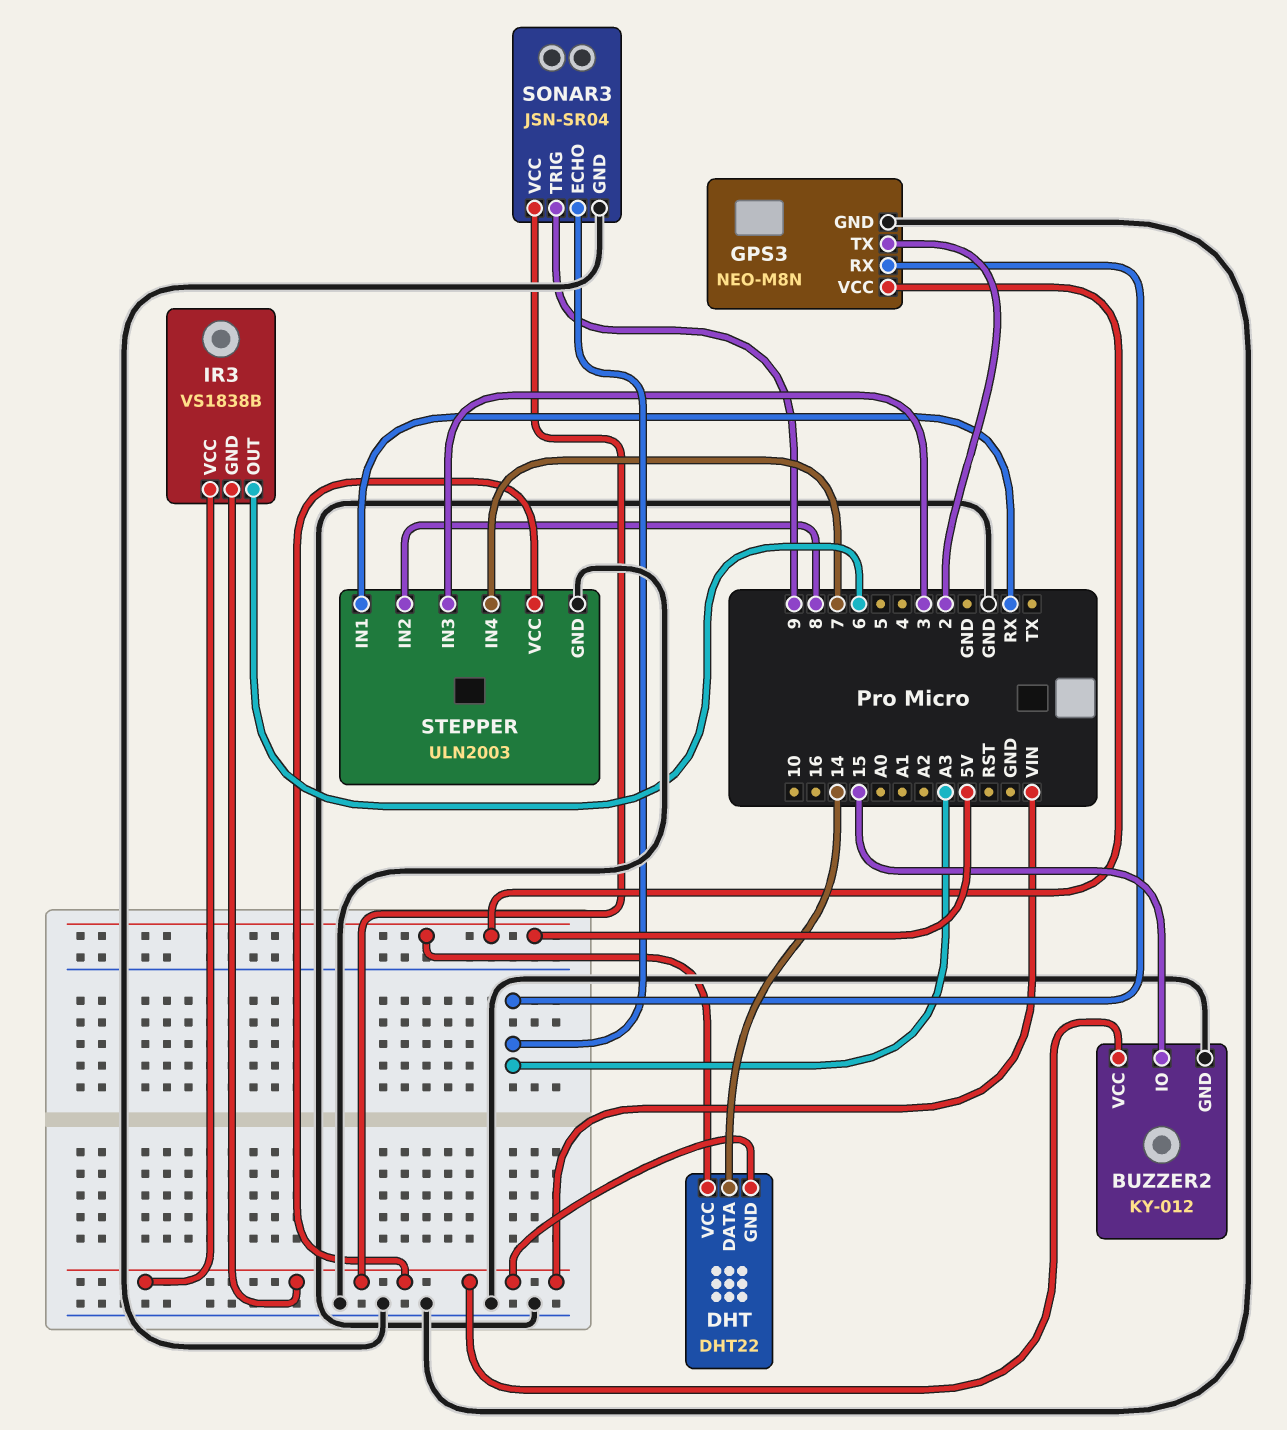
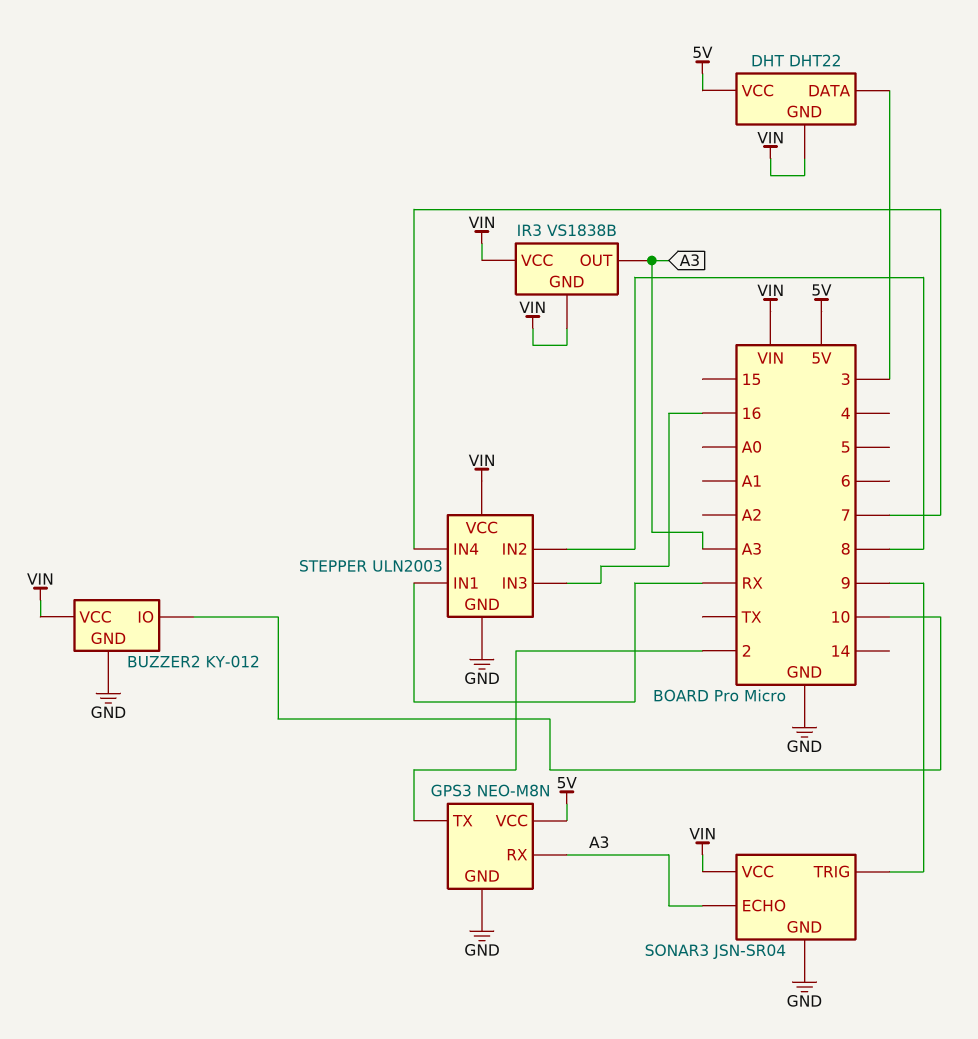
BUZZER2 pin IO: 15 -> 10
DHT pin DATA: 14 -> 3
IR3 pin OUT: 6 -> A3
STEPPER pin IN3: 3 -> 16

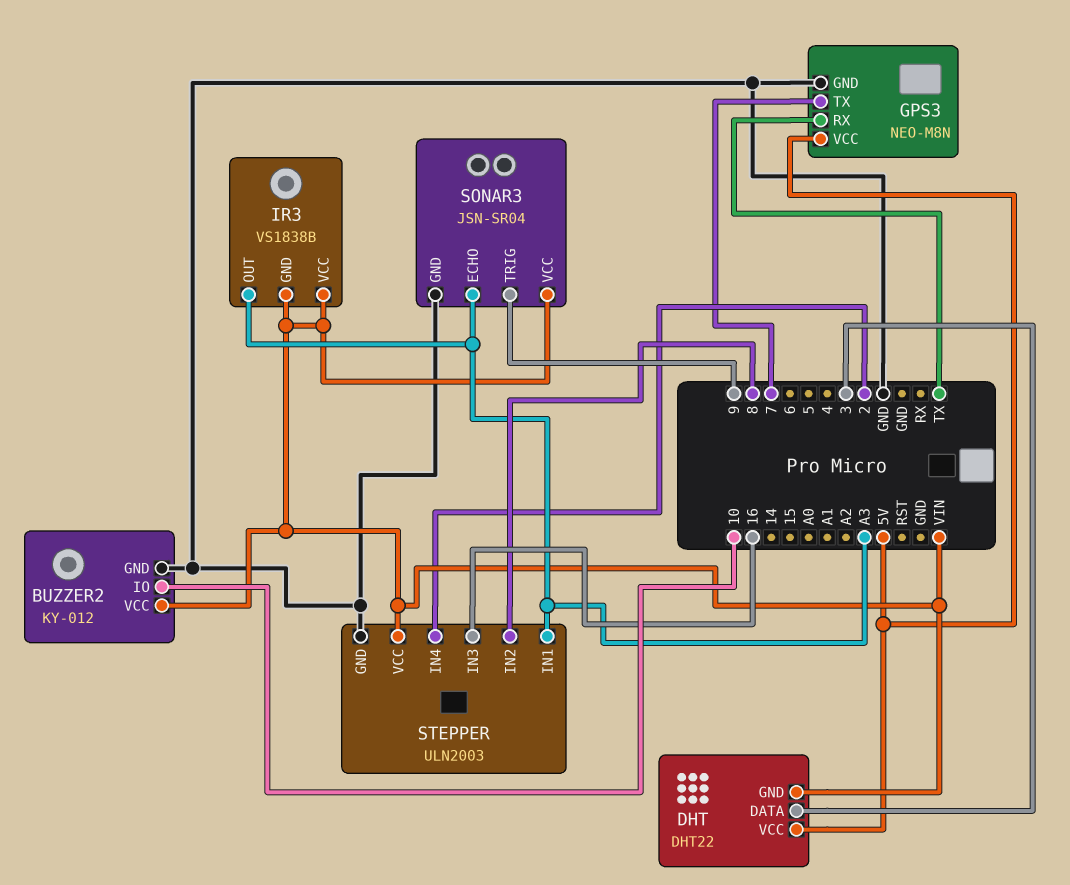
GPS3 pin RX: A3 -> TX
GPS3 pin TX: 2 -> 7
STEPPER pin IN1: RX -> A3
STEPPER pin IN4: 7 -> 2

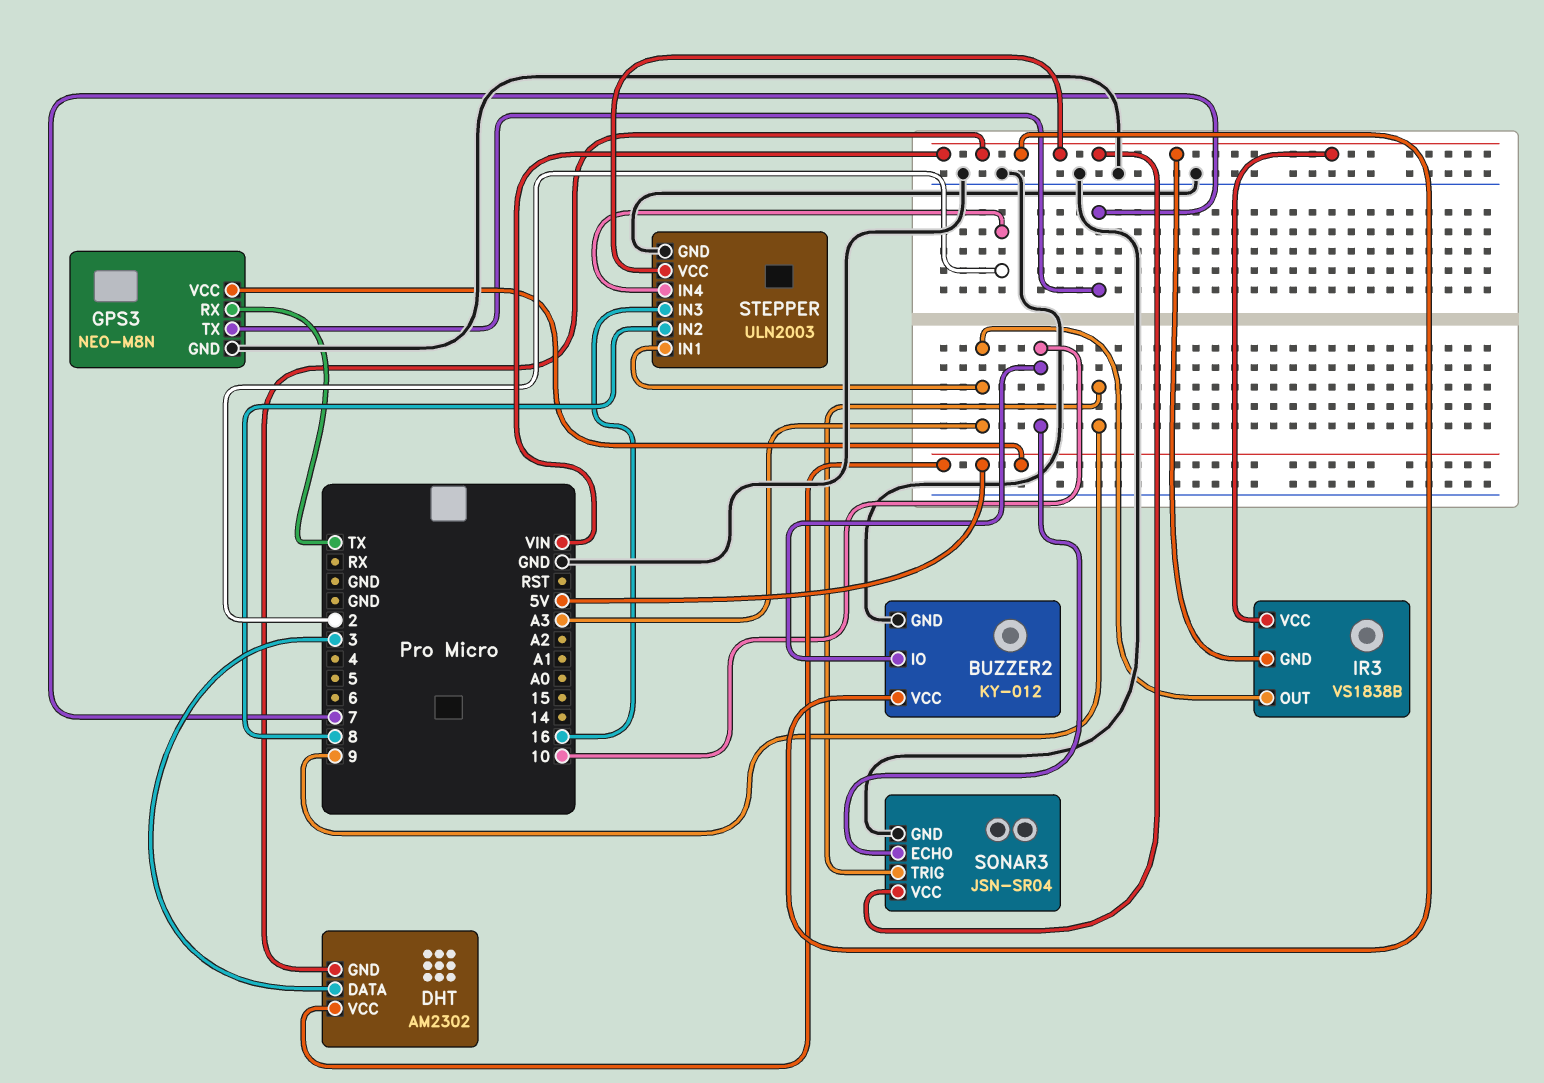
DHT: DHT22 -> AM2302
SONAR3 pin ECHO: A3 -> 10

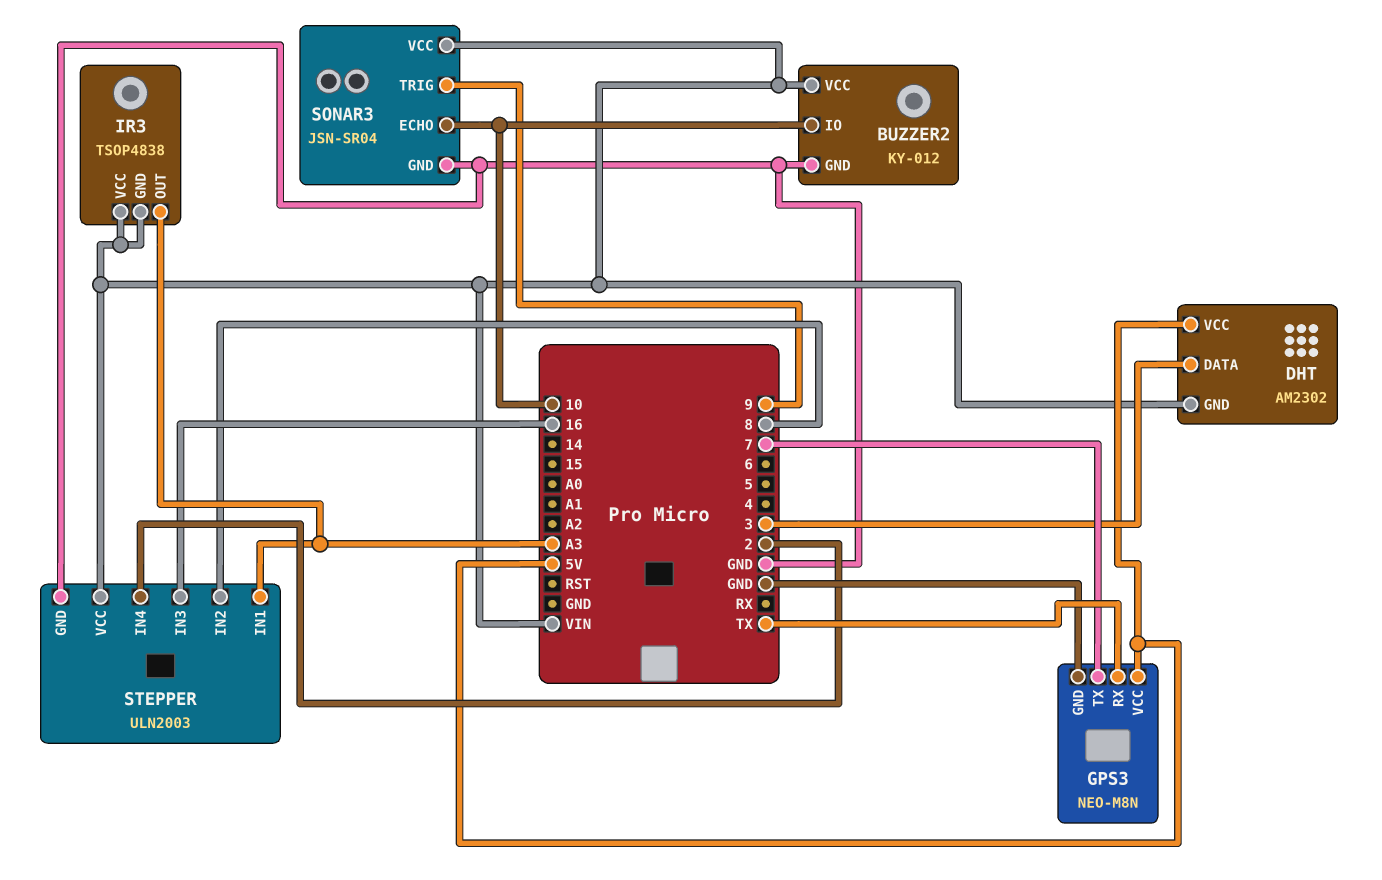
IR3: VS1838B -> TSOP4838

